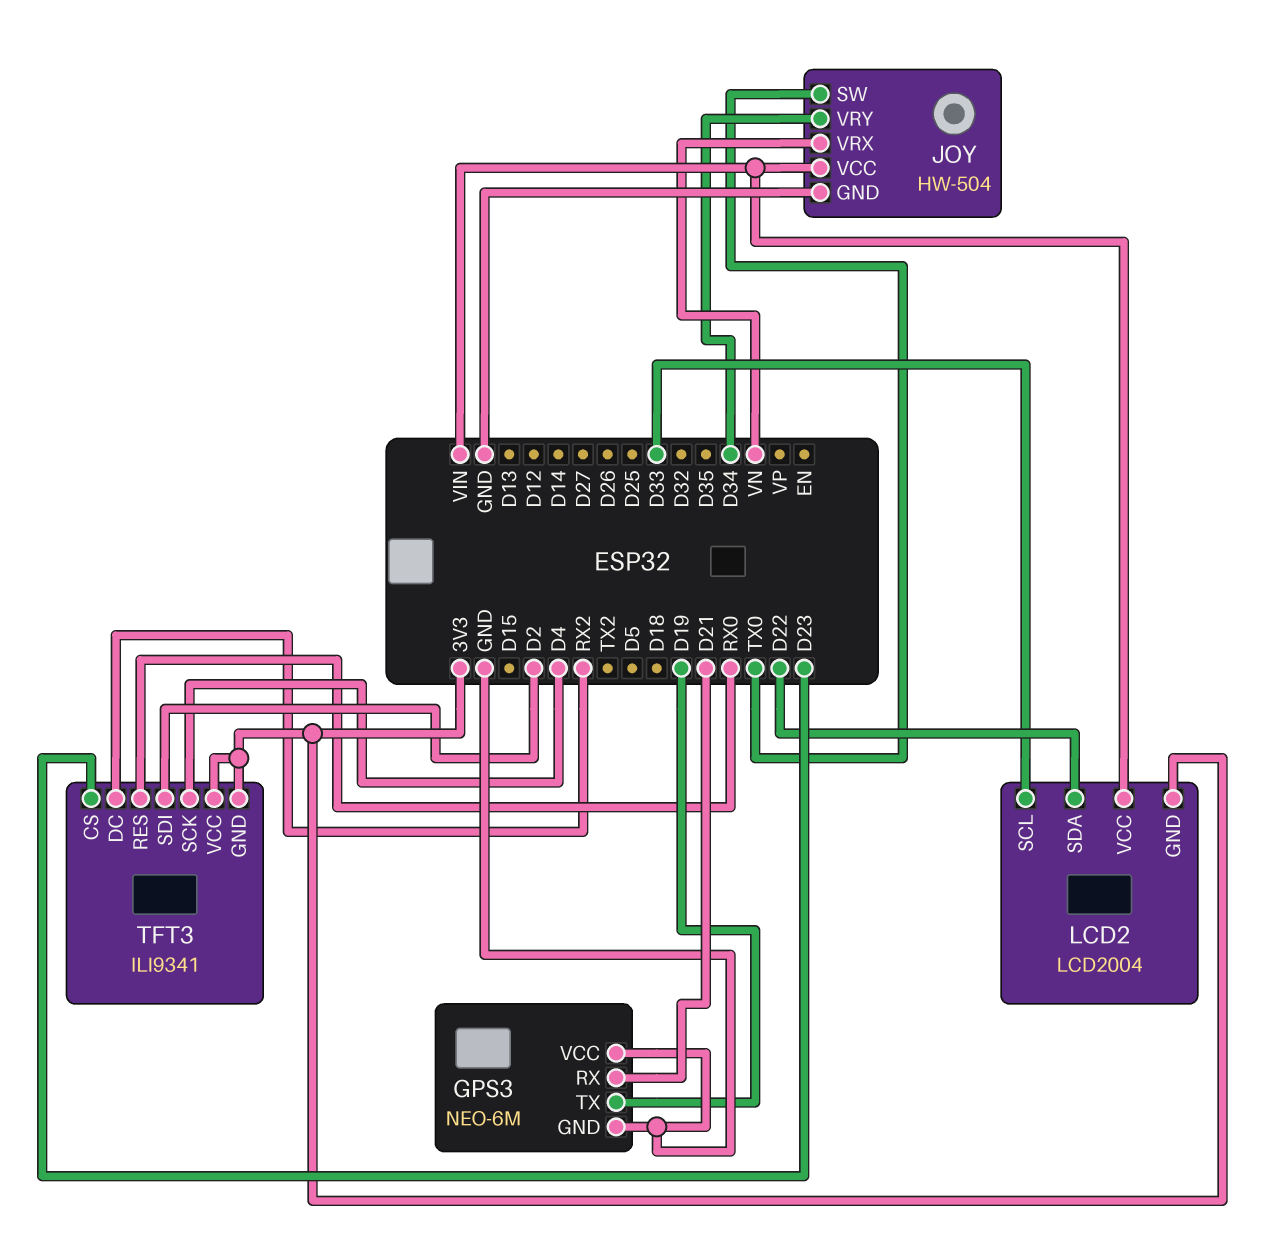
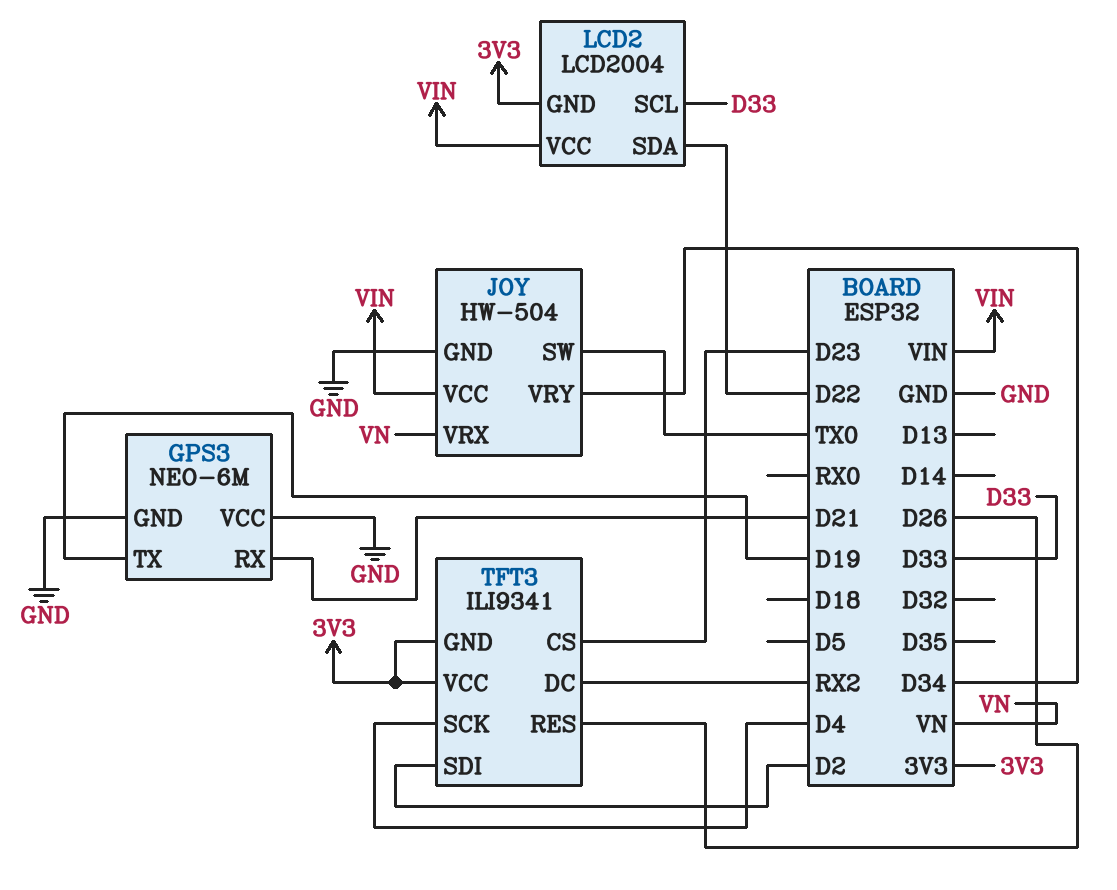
TFT3 pin RES: RX0 -> D26

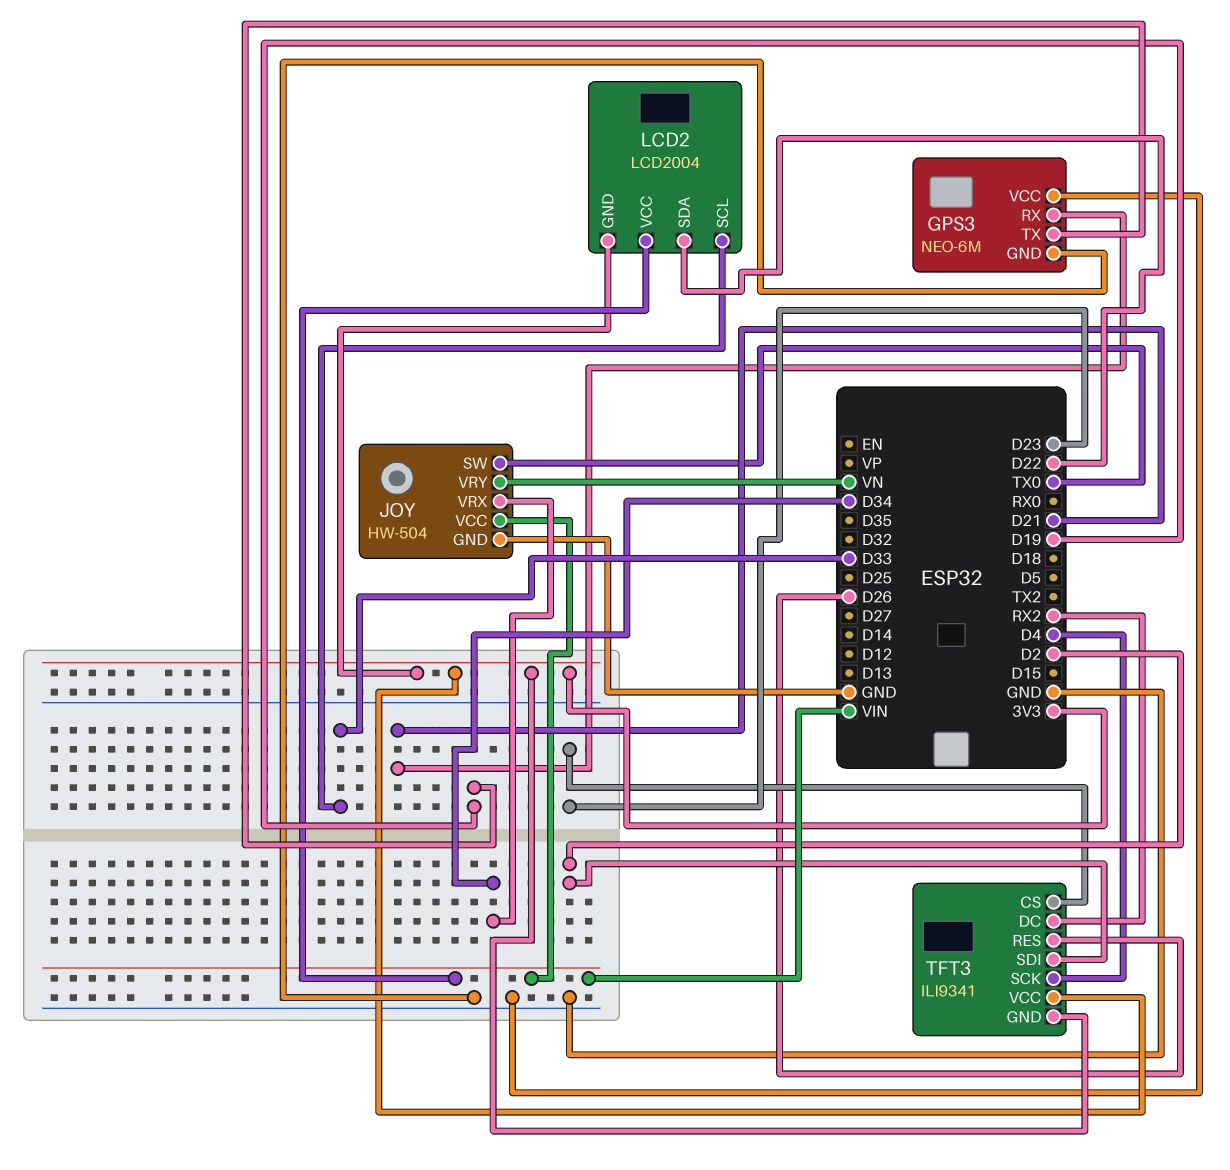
JOY pin VRX: VN -> D34
JOY pin VRY: D34 -> VN

